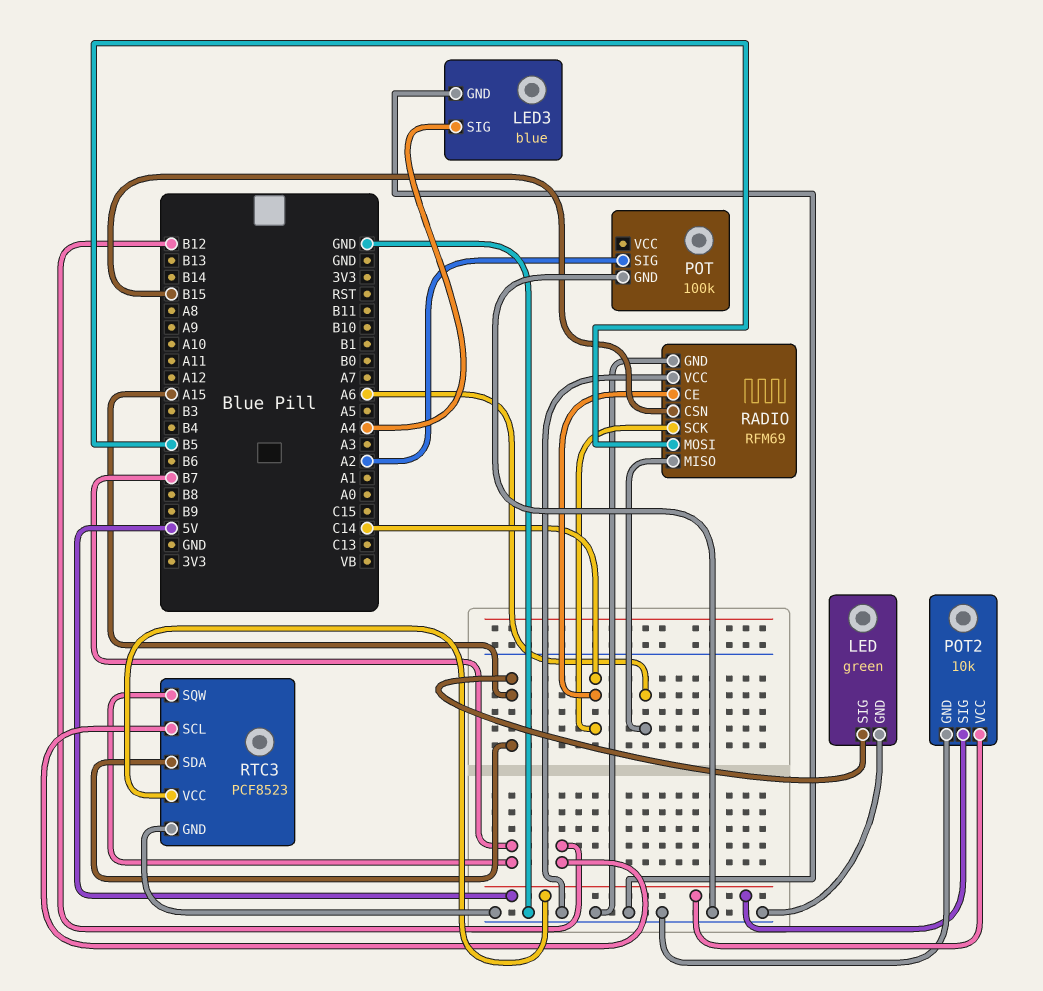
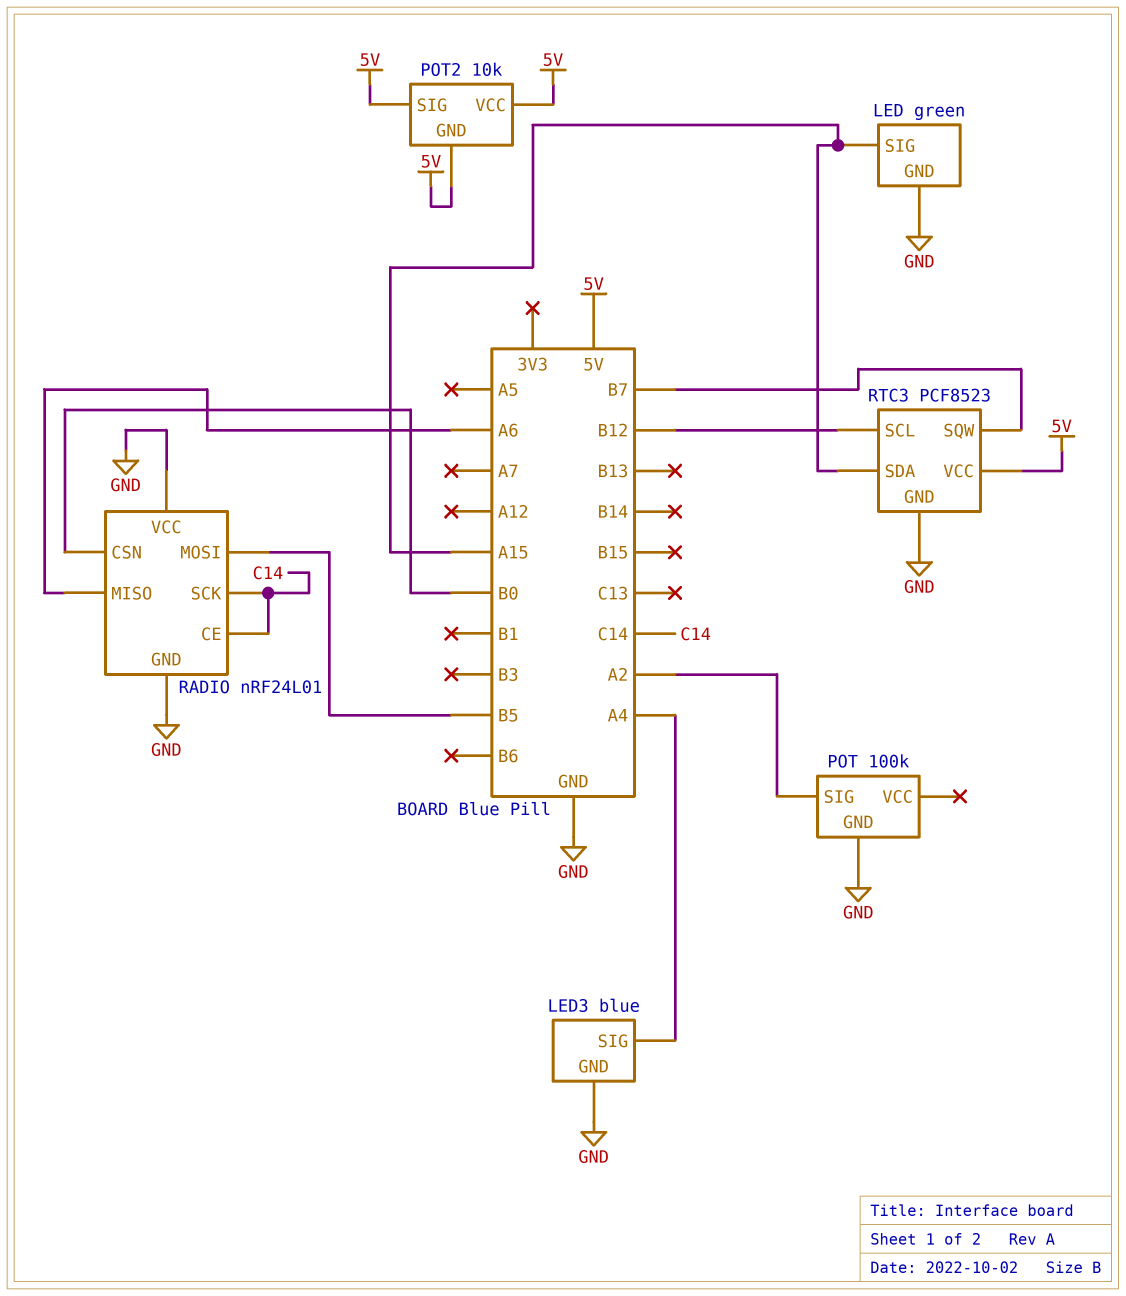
POT2 pin GND: GND -> 5V
RADIO: RFM69 -> nRF24L01
RADIO pin CSN: B15 -> B0

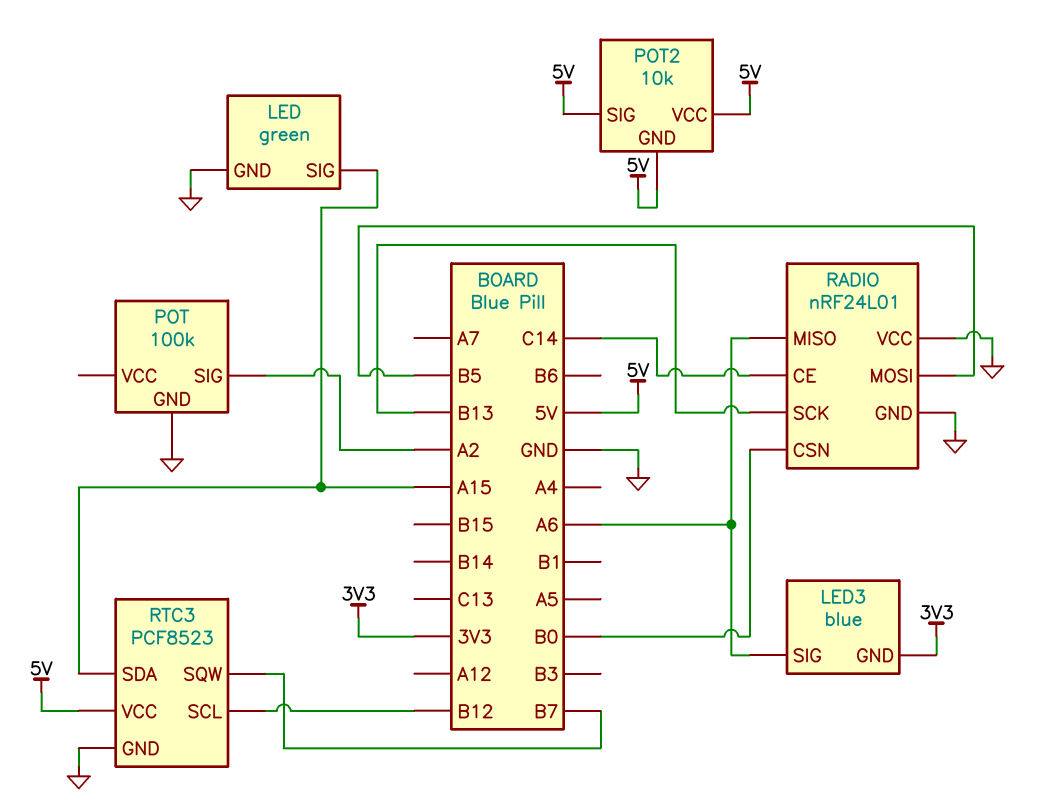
LED3 pin GND: GND -> 3V3
LED3 pin SIG: A4 -> A6
RADIO pin SCK: C14 -> B13

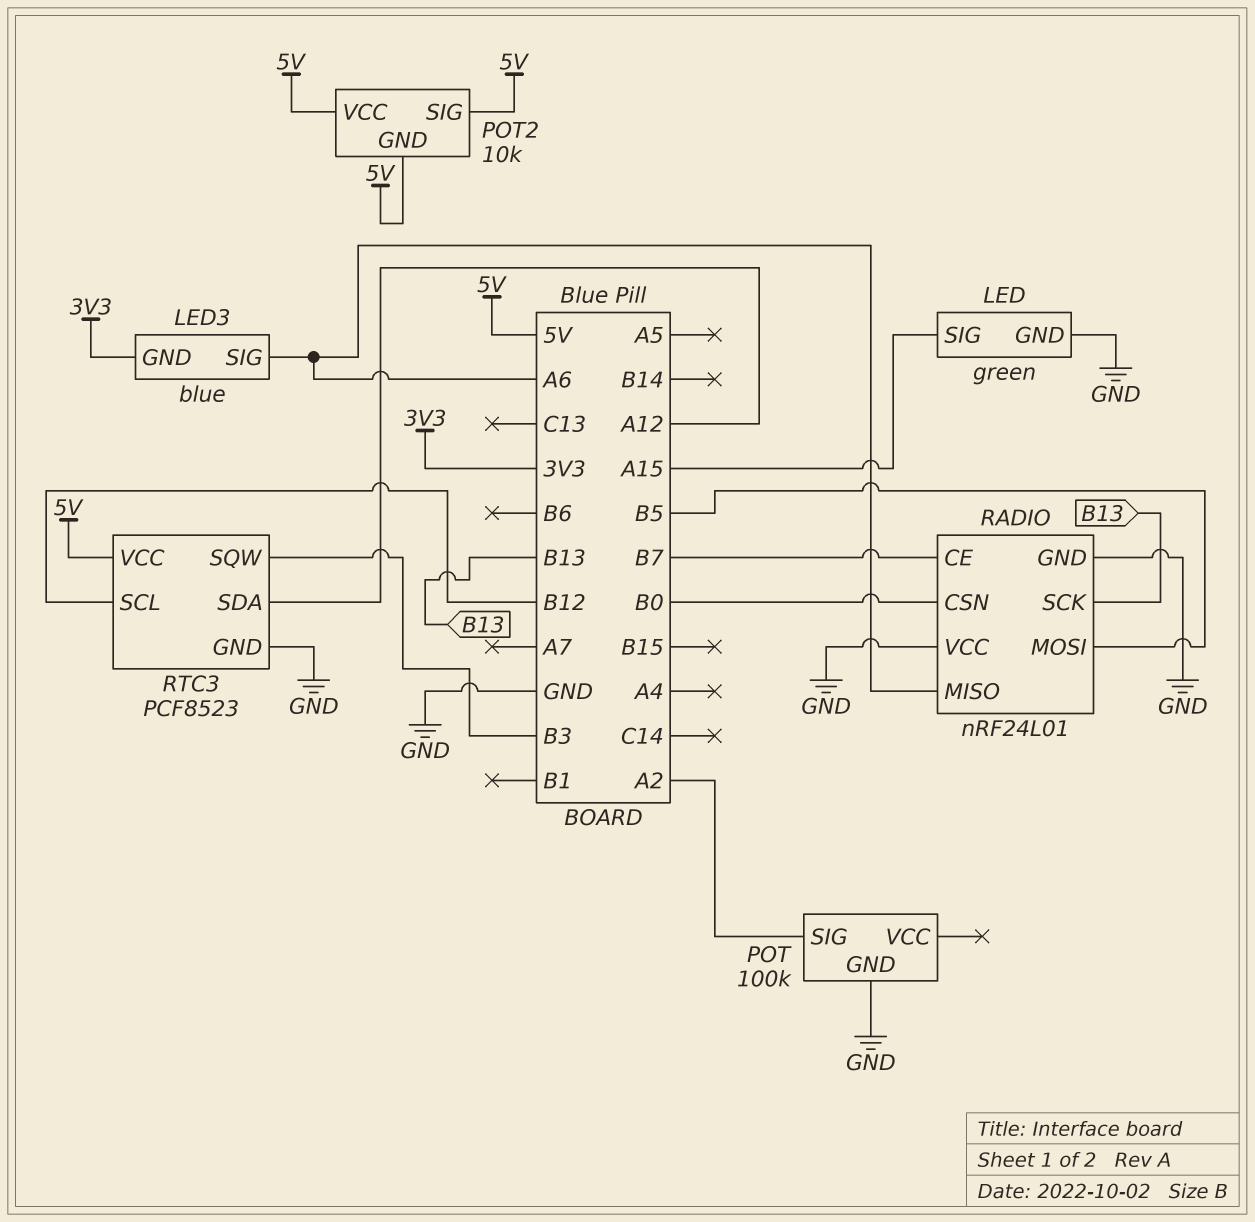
RADIO pin CE: C14 -> B7
RTC3 pin SDA: A15 -> A12
RTC3 pin SQW: B7 -> B3

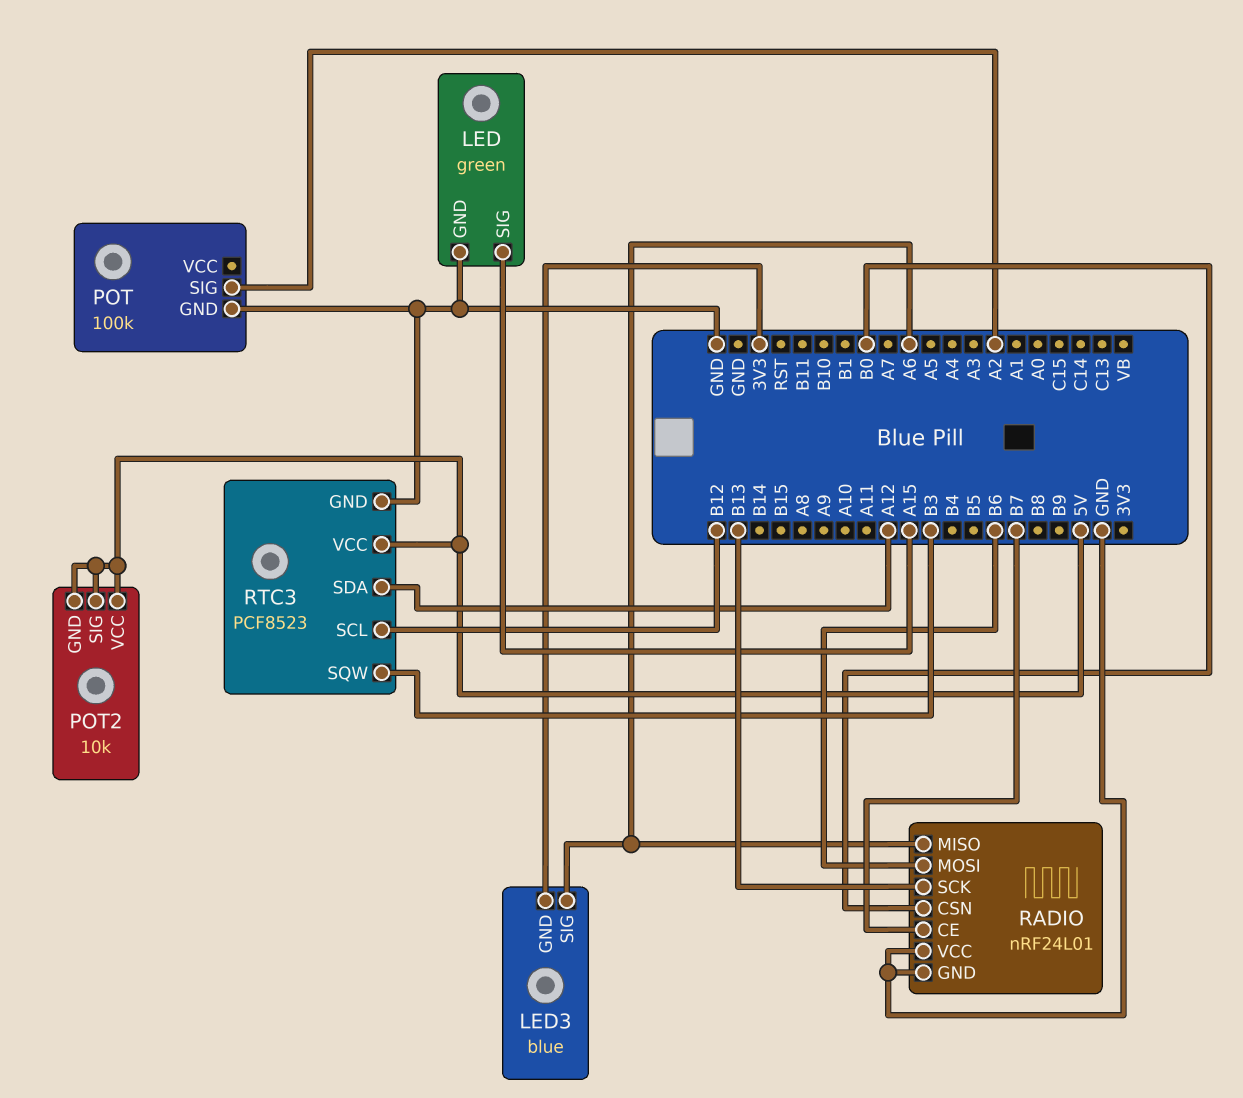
RADIO pin MOSI: B5 -> B6

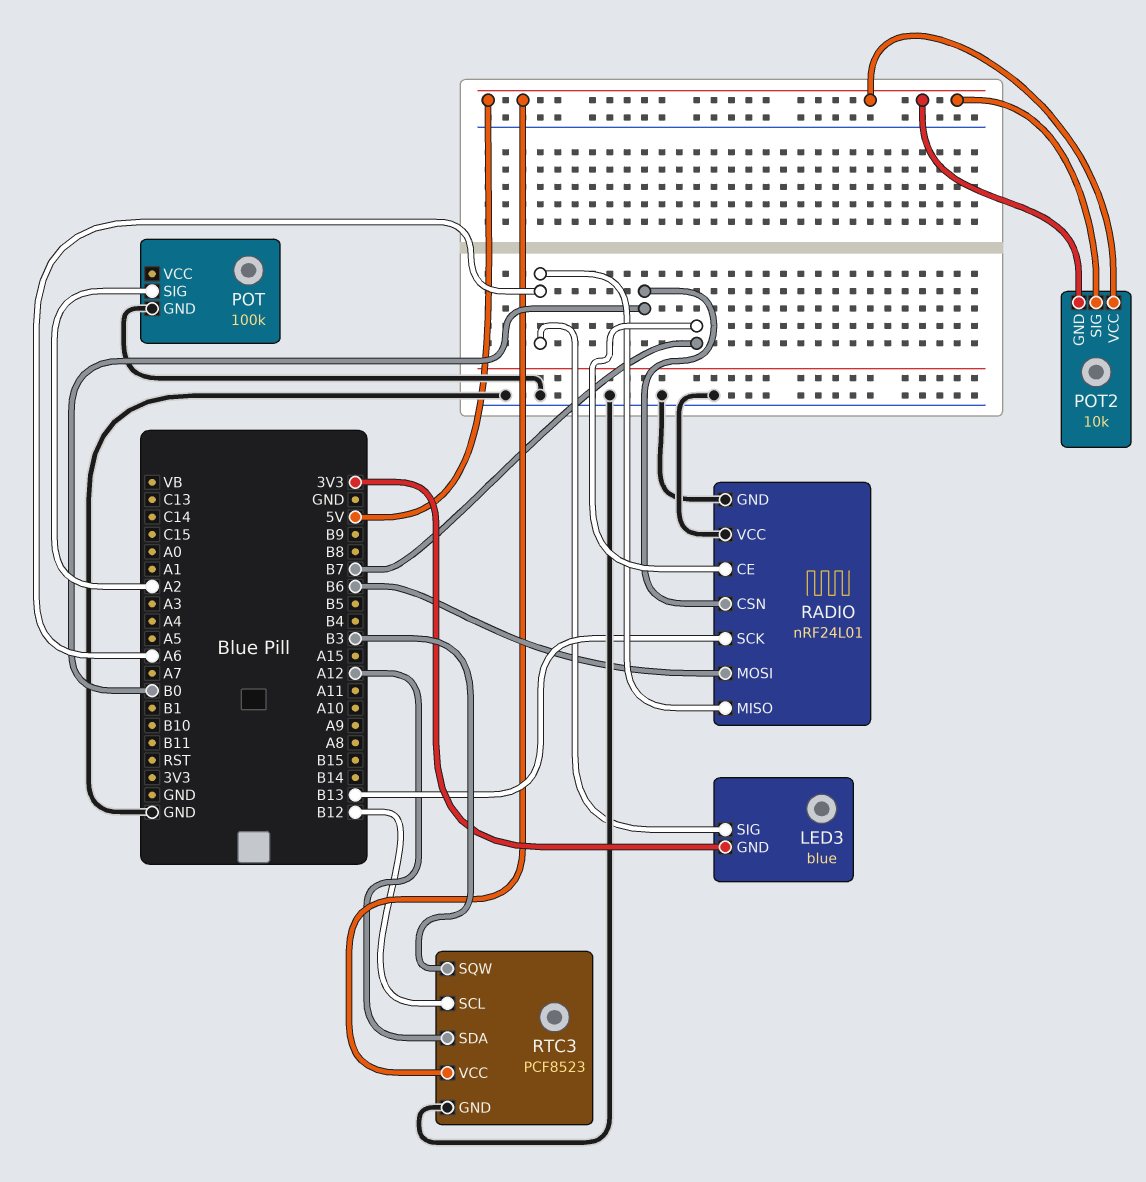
LED: green -> none
LED pin GND: GND -> none
LED pin SIG: A15 -> none

